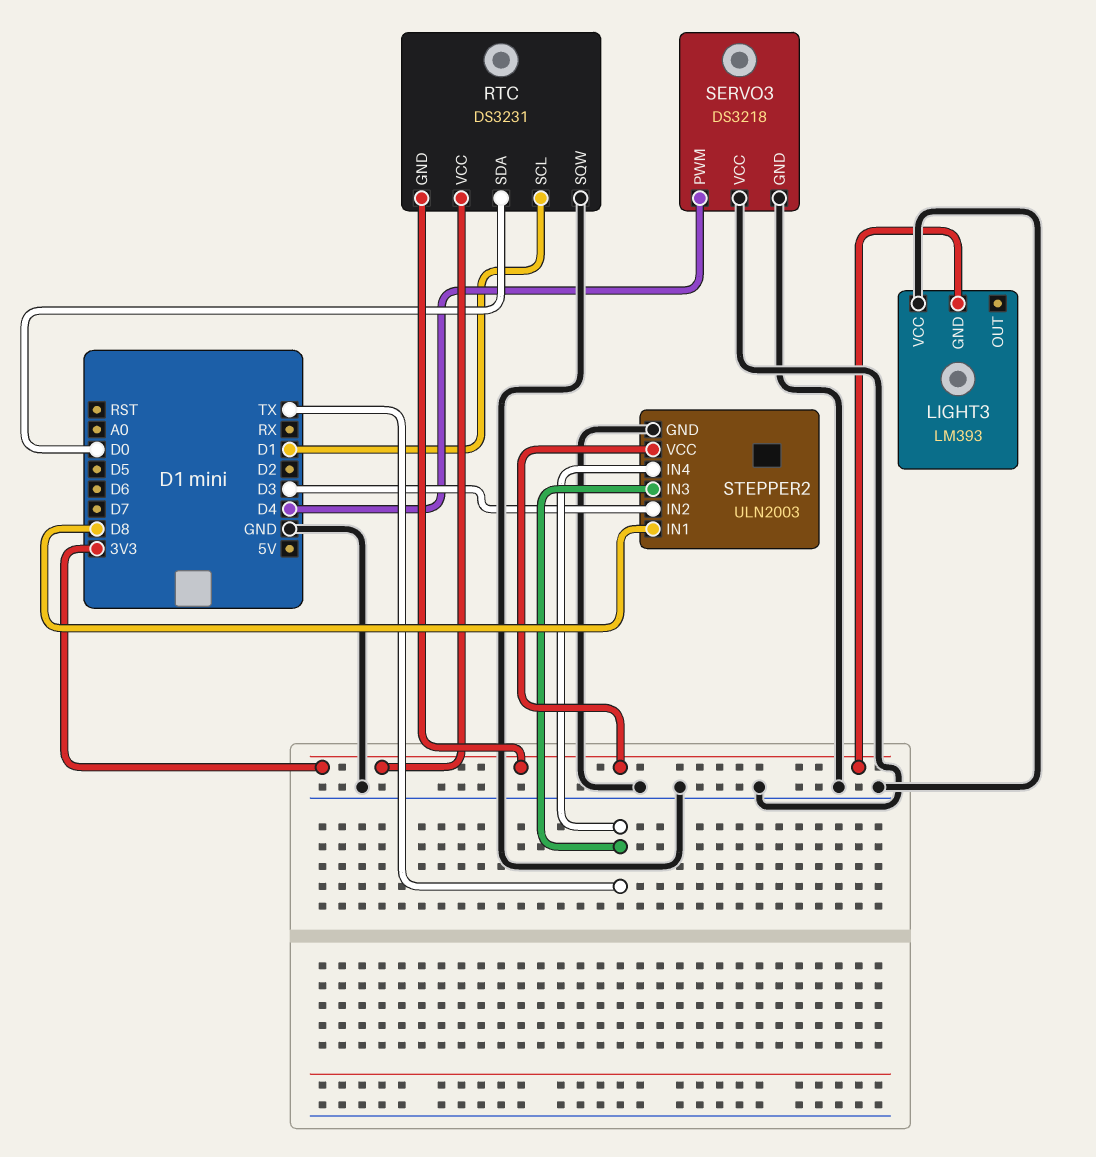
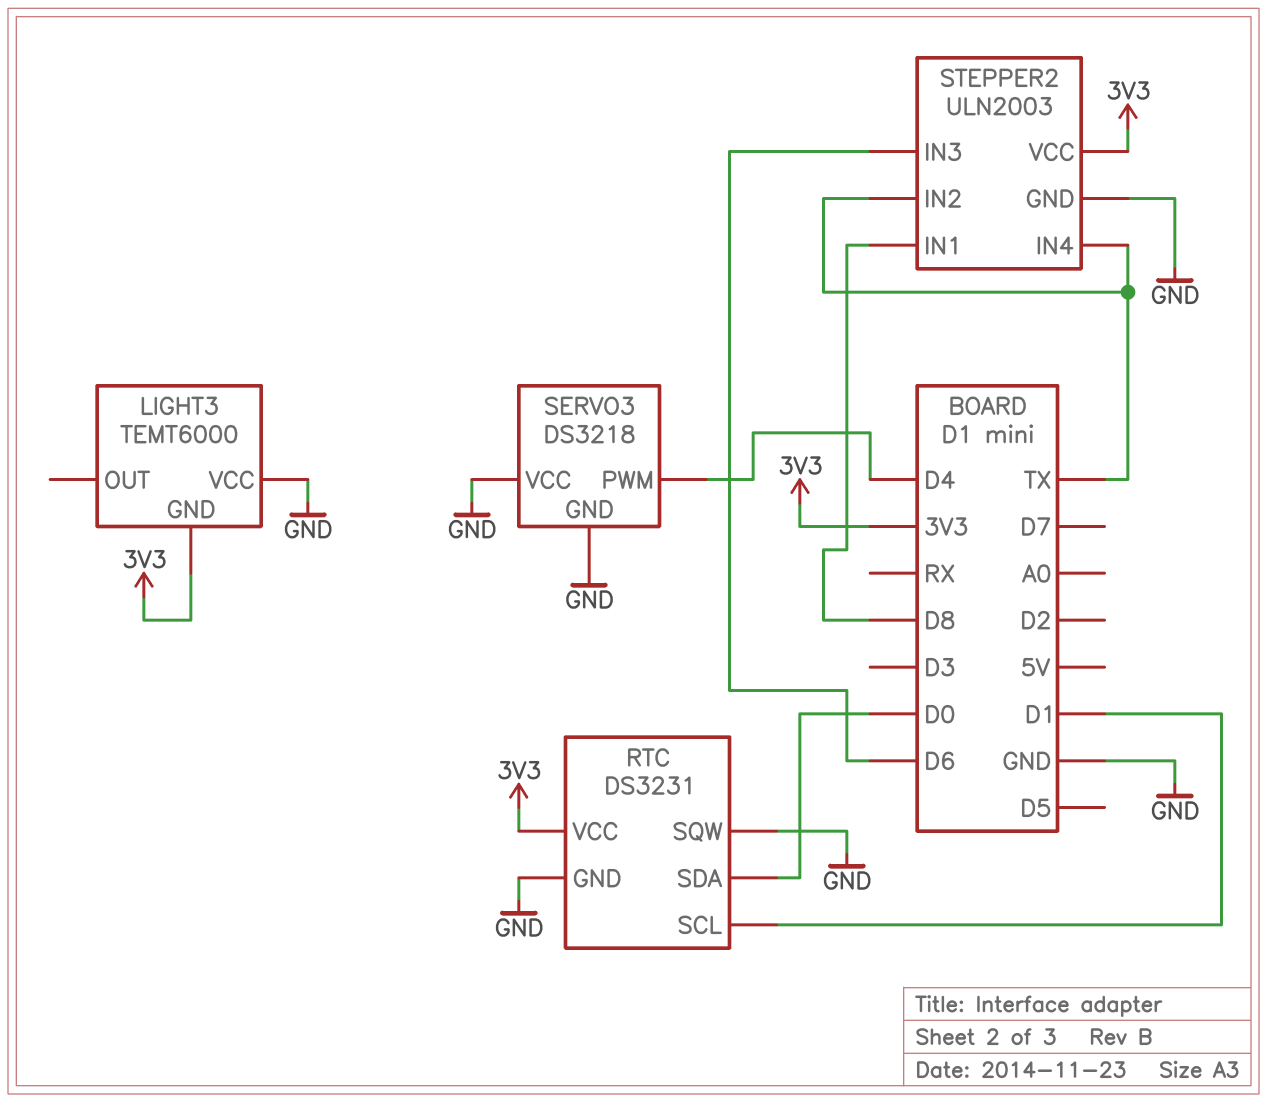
LIGHT3: LM393 -> TEMT6000
RTC pin GND: 3V3 -> GND
STEPPER2 pin IN2: D3 -> TX
STEPPER2 pin IN3: TX -> D6

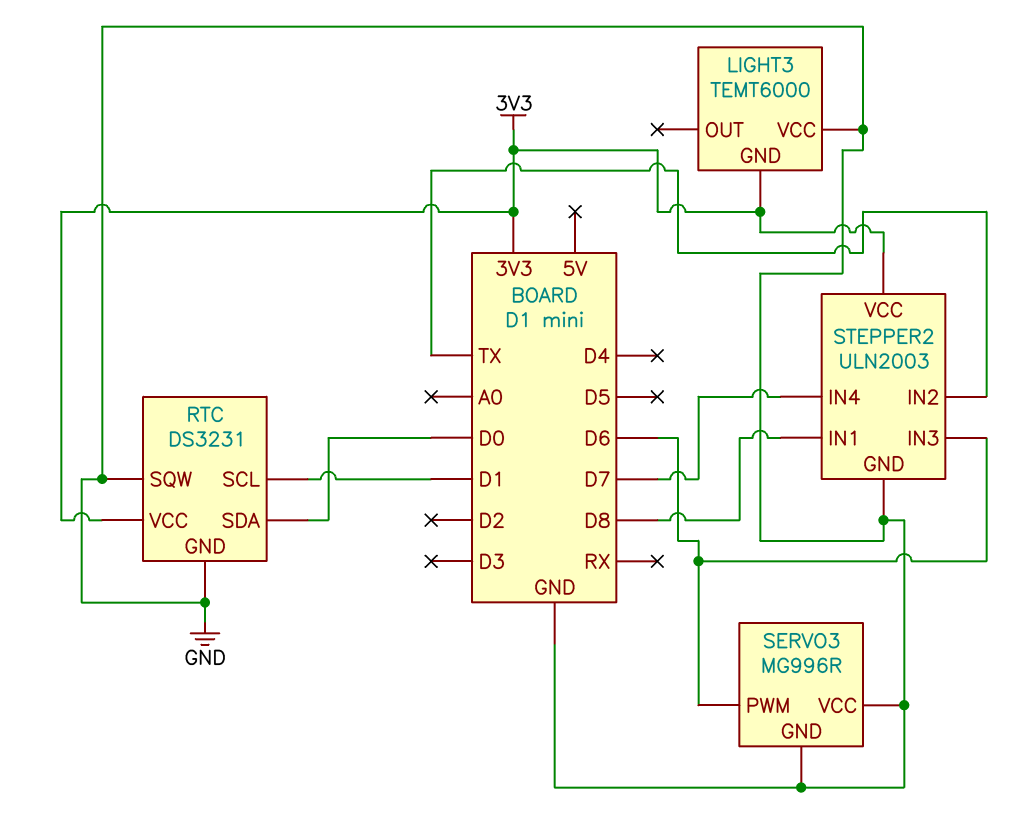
SERVO3: DS3218 -> MG996R
SERVO3 pin PWM: D4 -> D6
STEPPER2 pin IN4: TX -> D7

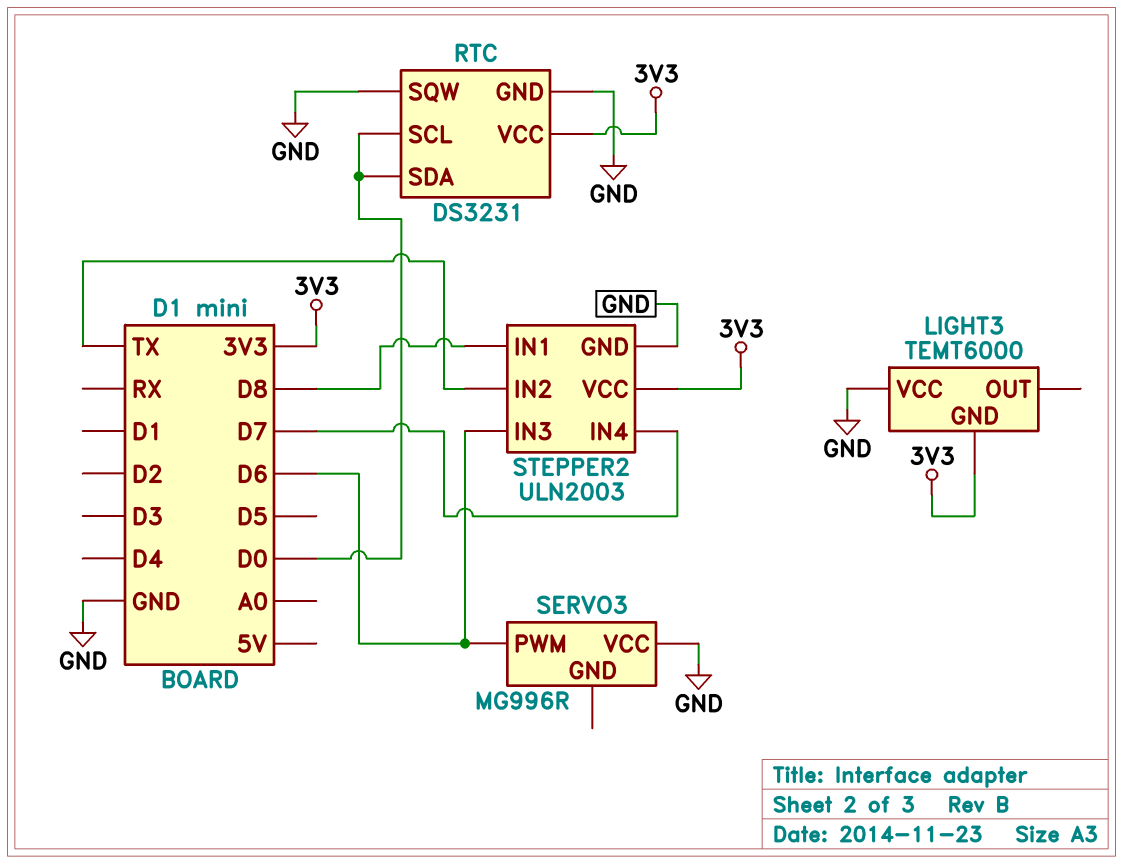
RTC pin SCL: D1 -> D0
SERVO3 pin GND: GND -> none

